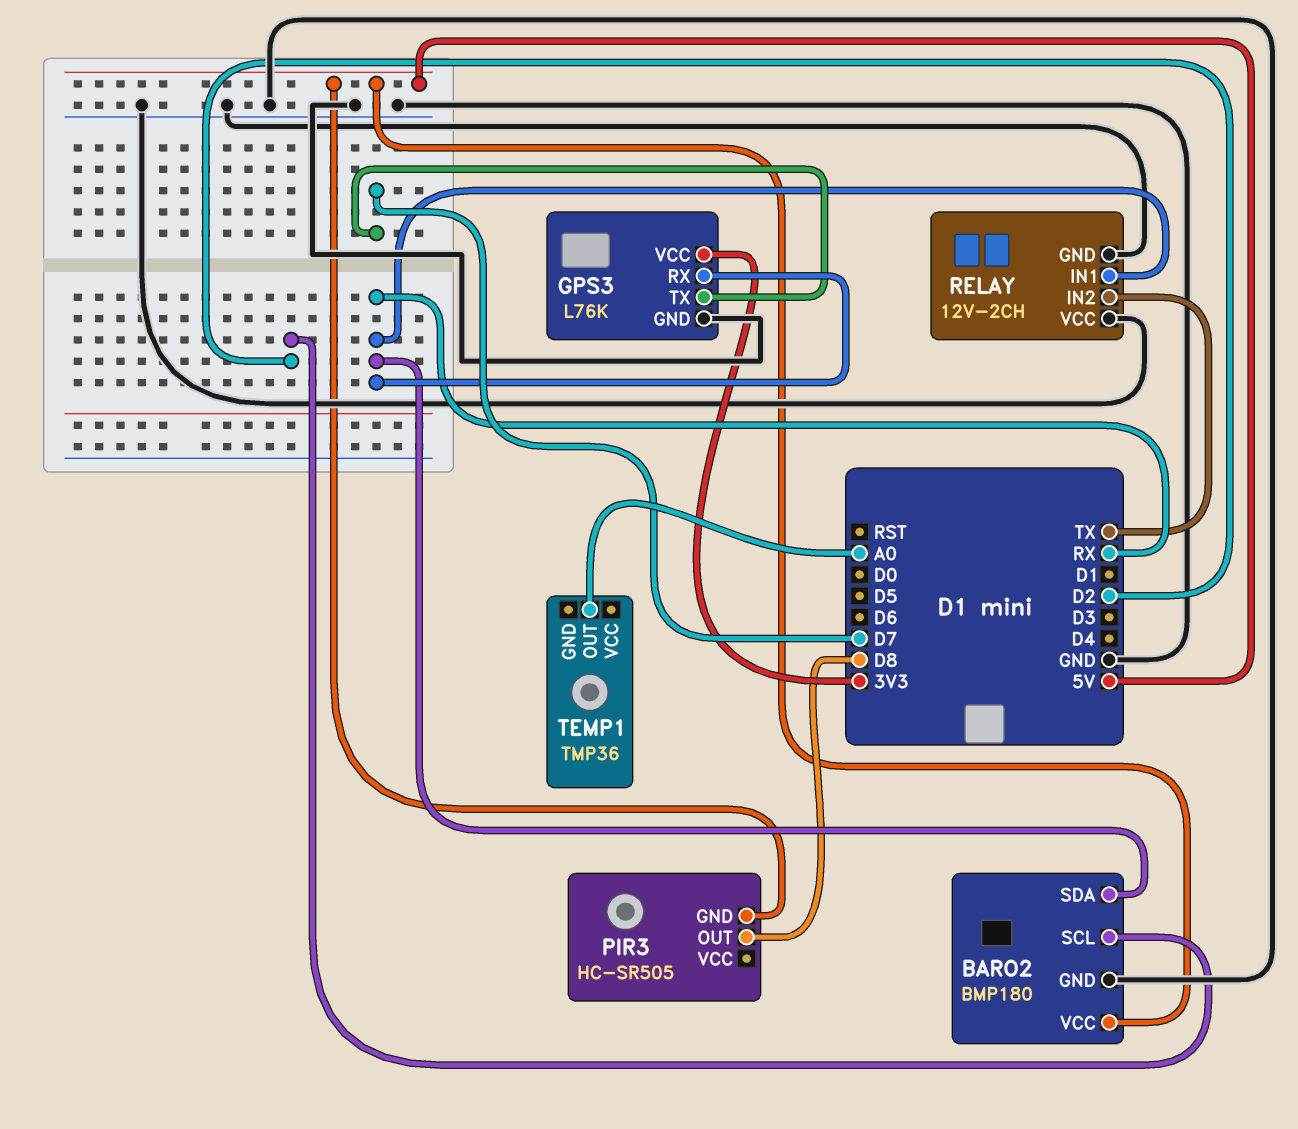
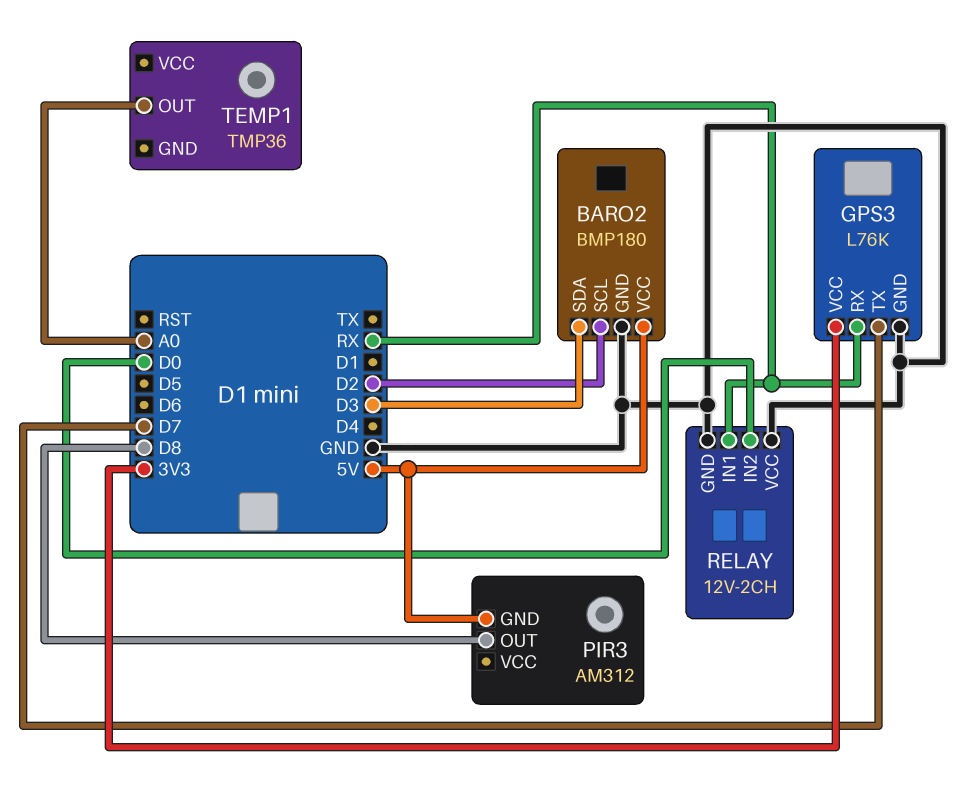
BARO2 pin SDA: RX -> D3
PIR3: HC-SR505 -> AM312
RELAY pin IN2: TX -> D0

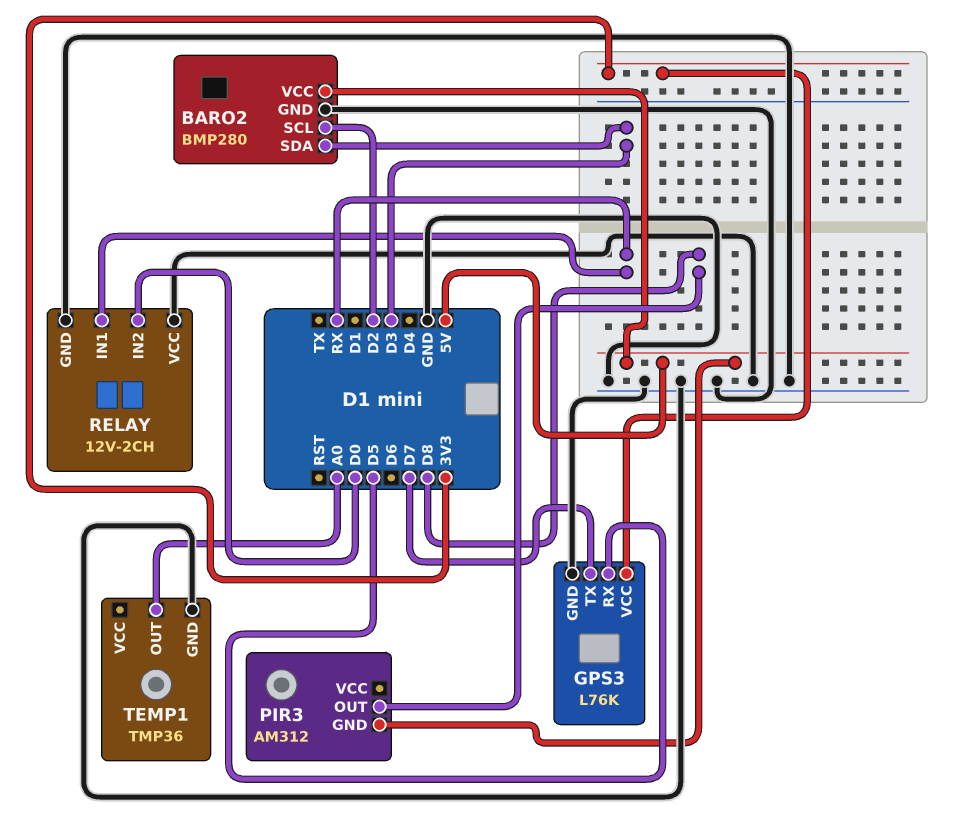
BARO2: BMP180 -> BMP280
GPS3 pin RX: RX -> D5
TEMP1 pin GND: none -> GND

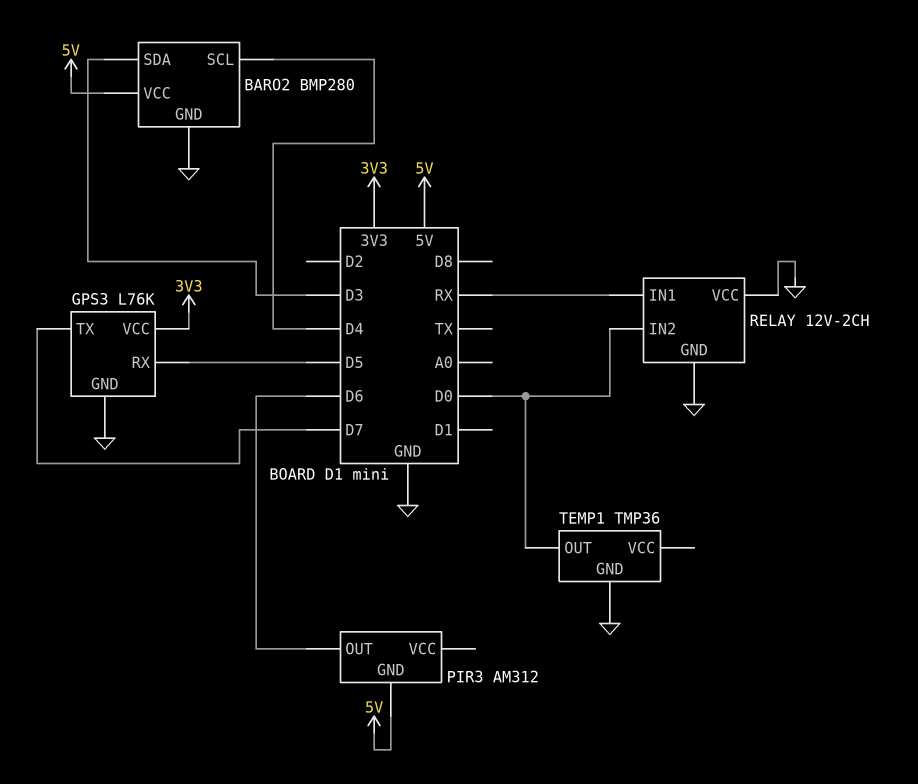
BARO2 pin SCL: D2 -> D4
PIR3 pin OUT: D8 -> D6
TEMP1 pin OUT: A0 -> D0

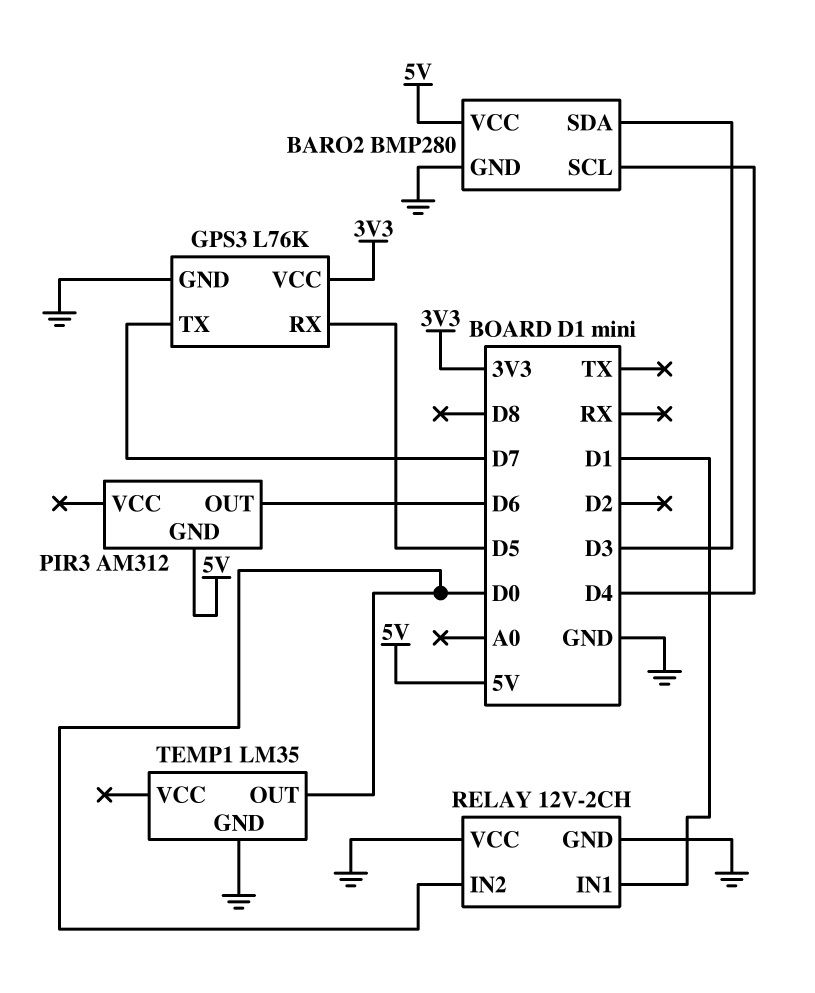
RELAY pin IN1: RX -> D1
TEMP1: TMP36 -> LM35

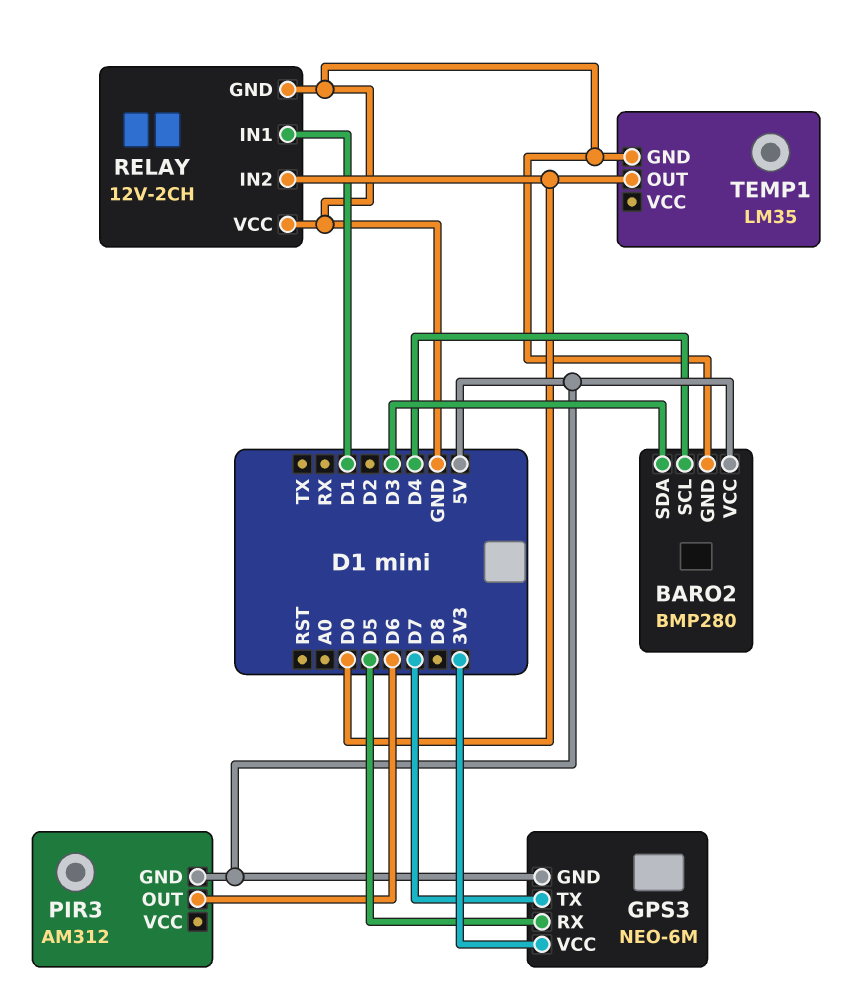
GPS3: L76K -> NEO-6M
GPS3 pin GND: GND -> 5V

